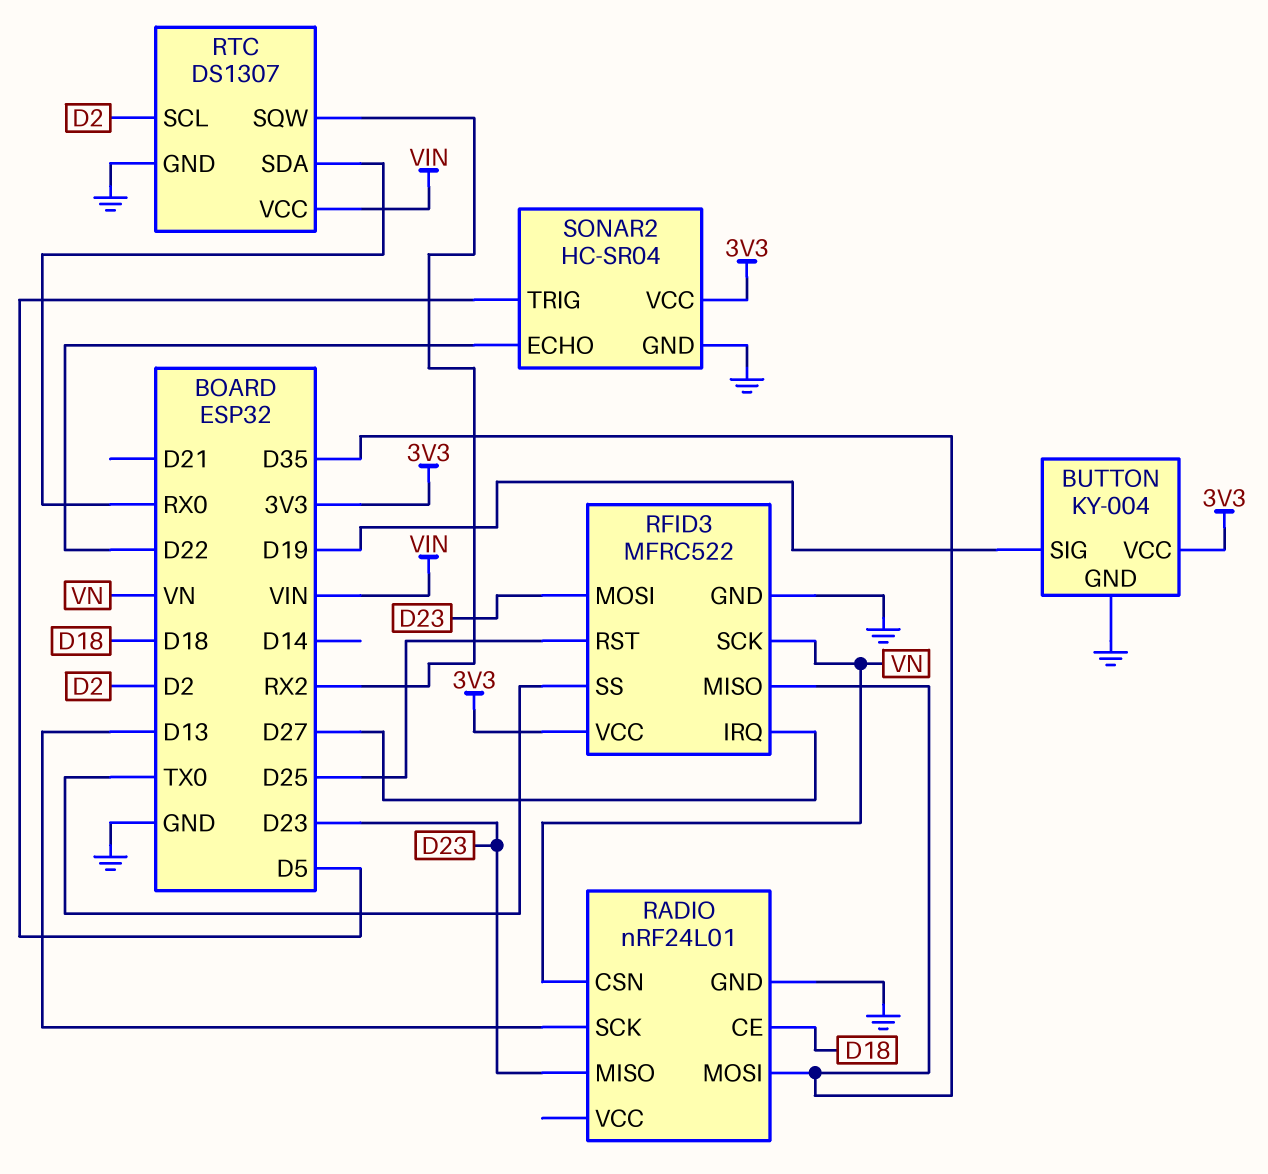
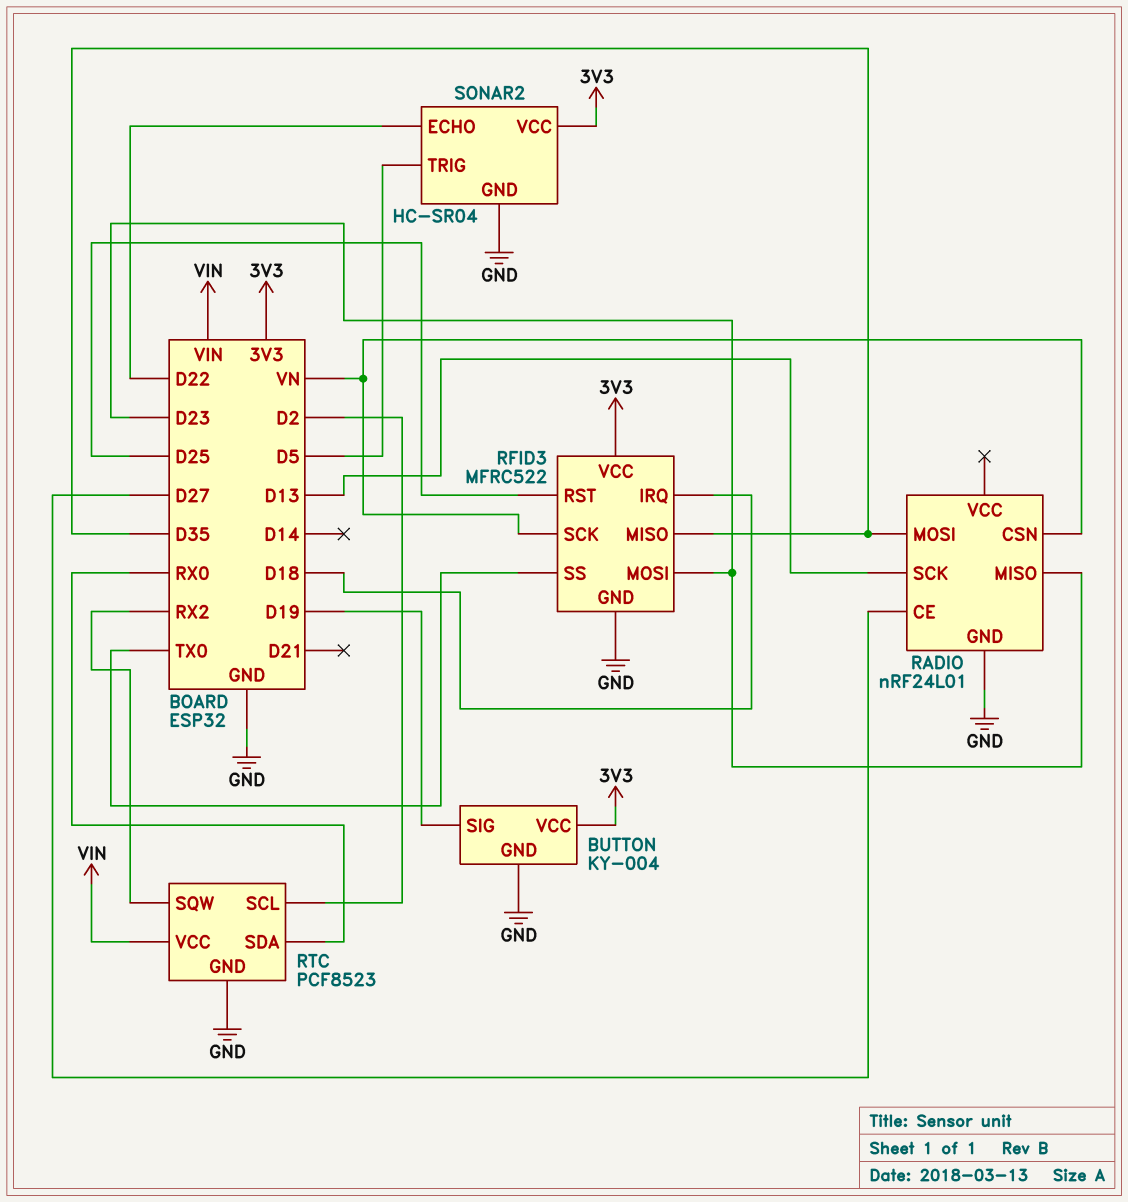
RADIO pin CE: D18 -> D27
RFID3 pin IRQ: D27 -> D18
RTC: DS1307 -> PCF8523

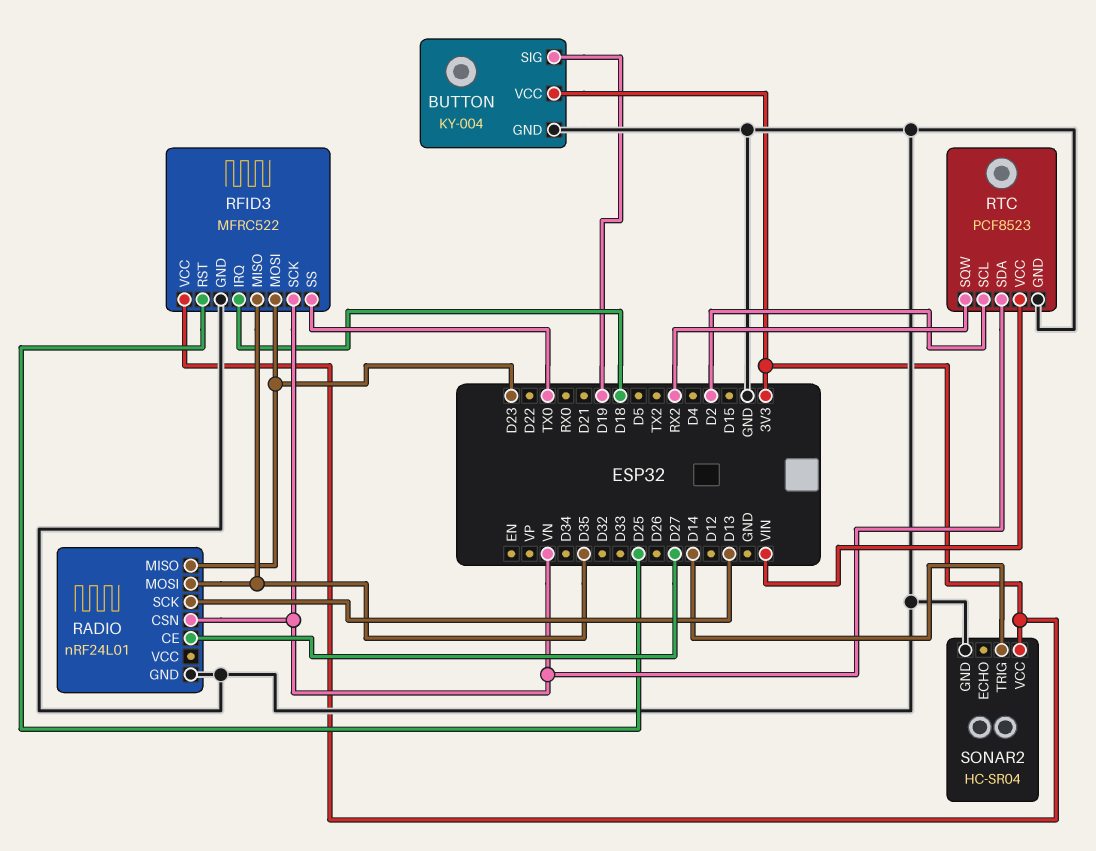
RTC pin SDA: RX0 -> VN
SONAR2 pin ECHO: D22 -> none
SONAR2 pin TRIG: D5 -> D14

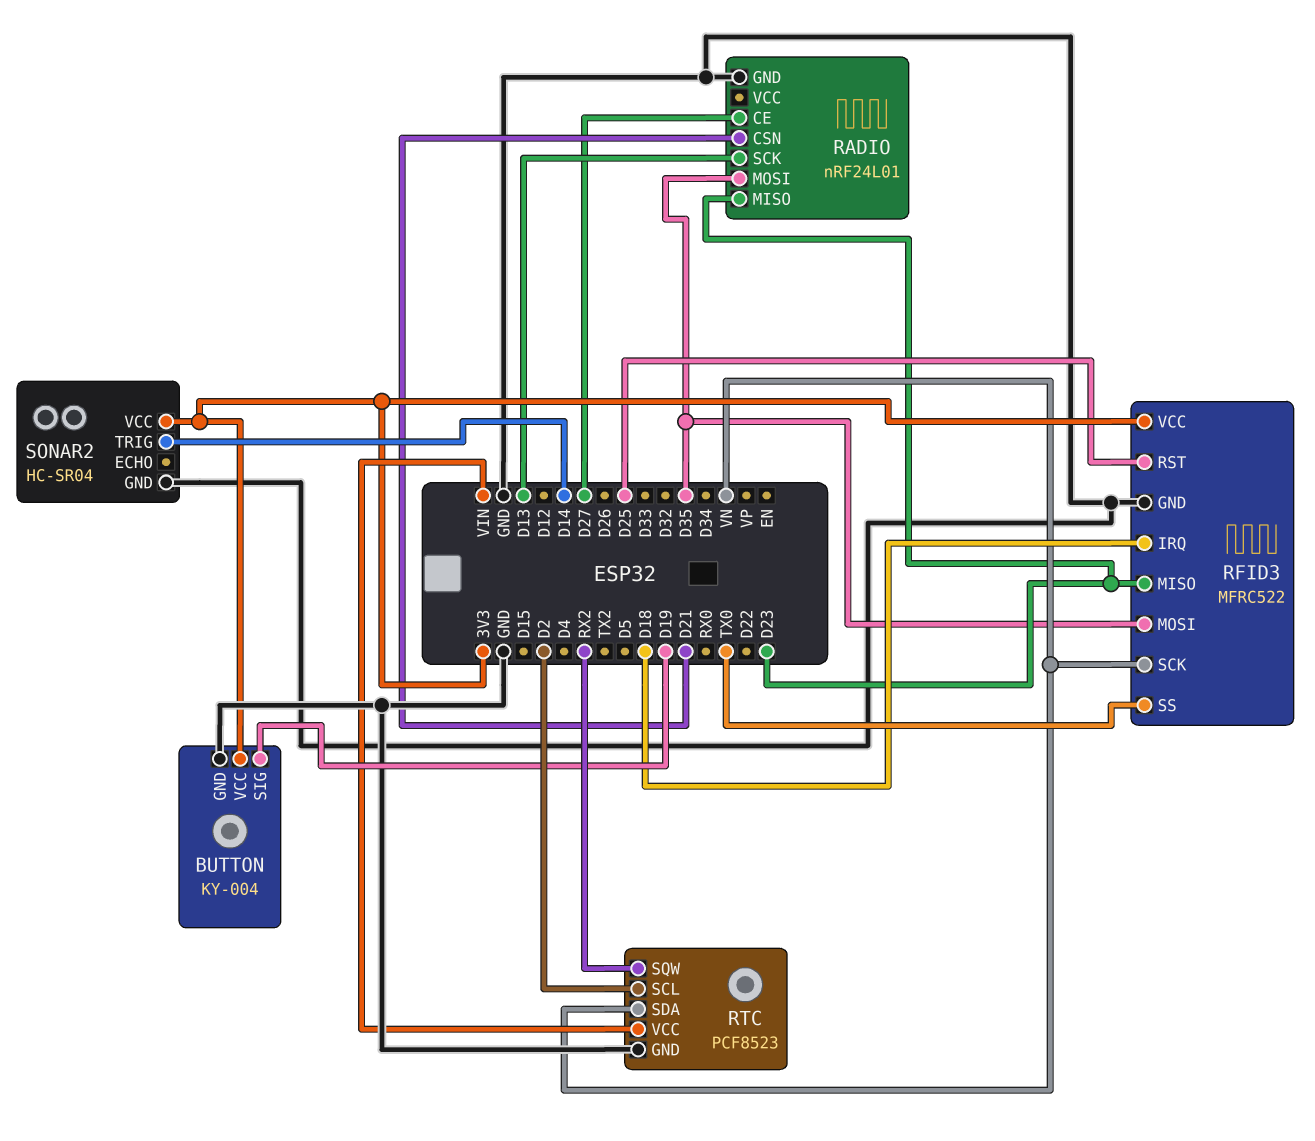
RADIO pin CSN: VN -> D21
RFID3 pin MISO: D35 -> D23
RFID3 pin MOSI: D23 -> D35

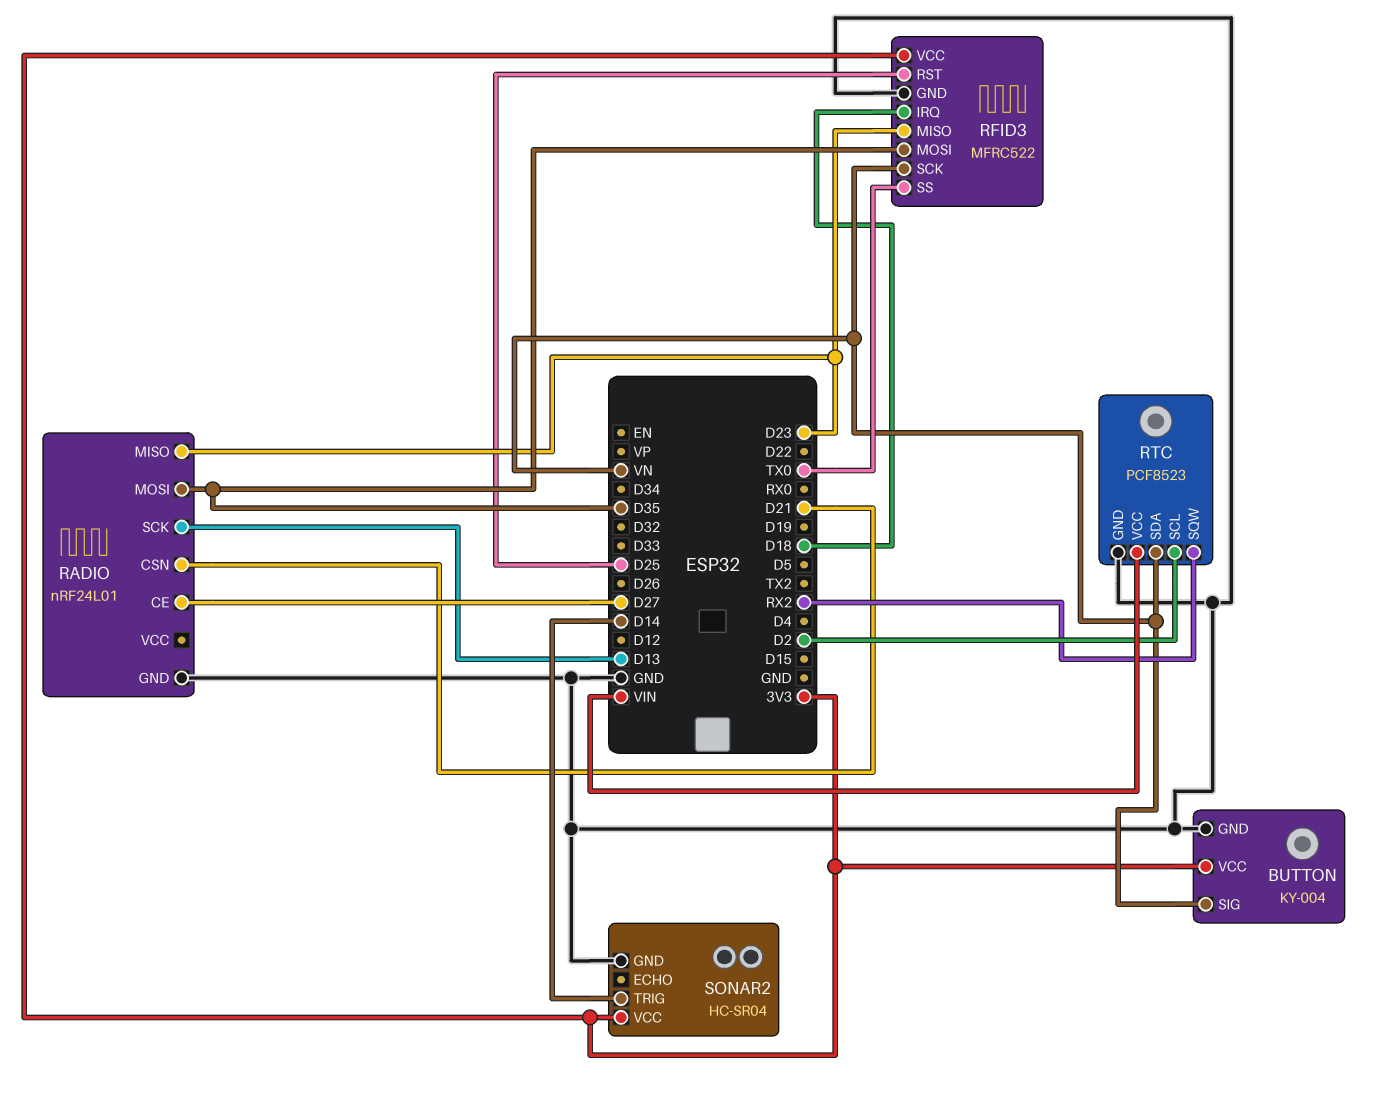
BUTTON pin SIG: D19 -> VN

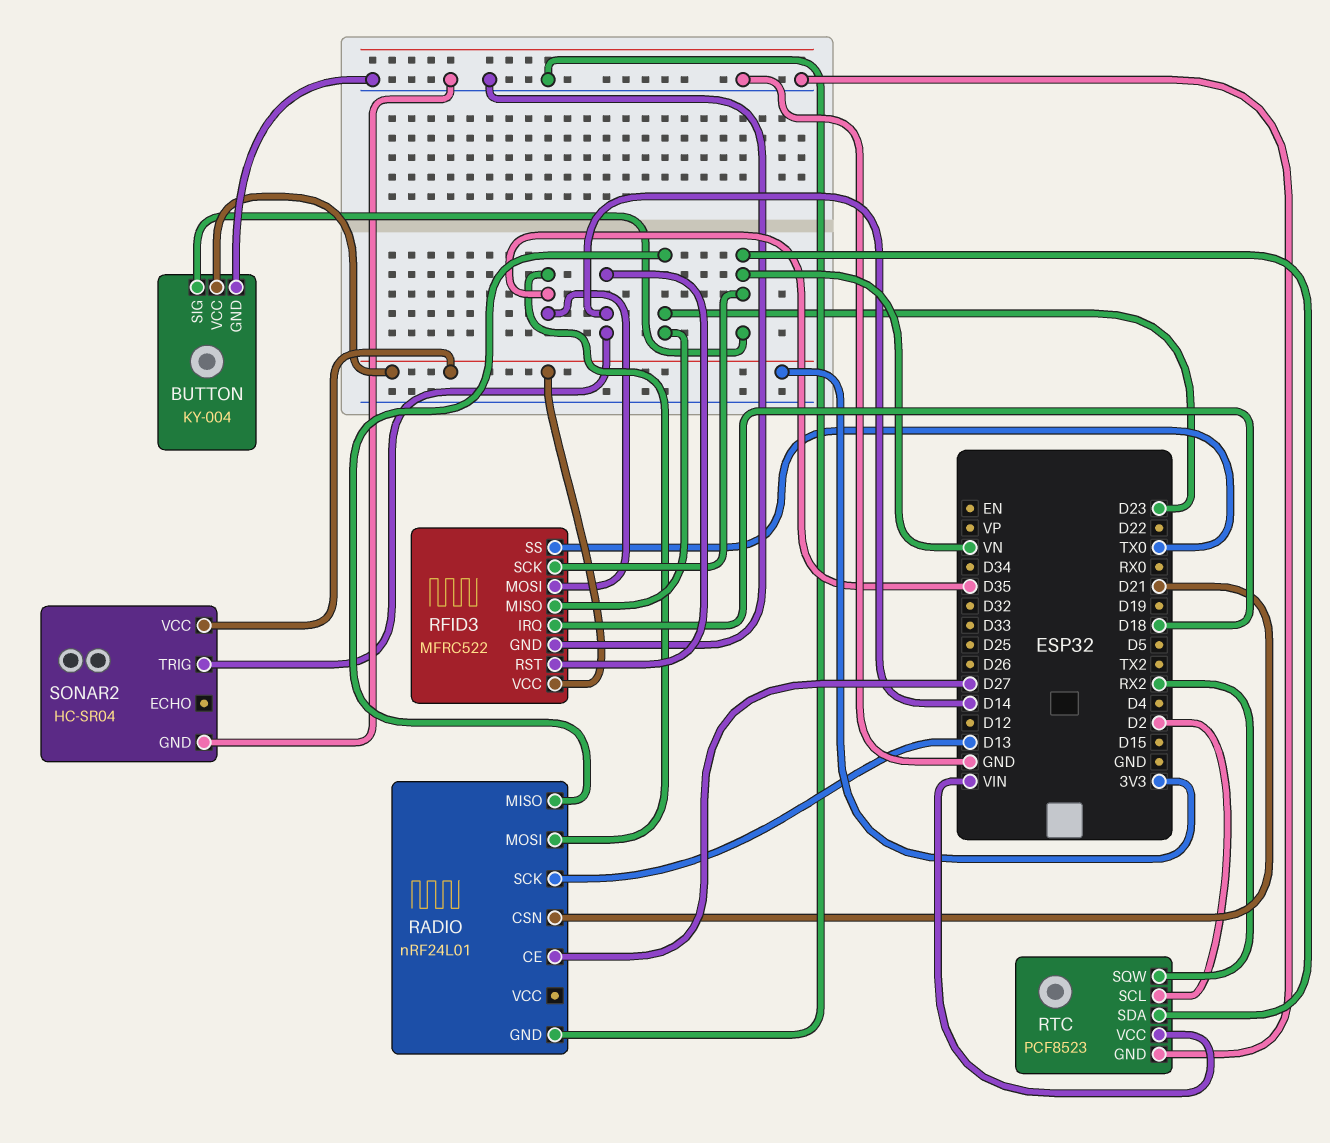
RFID3 pin RST: D25 -> D14

